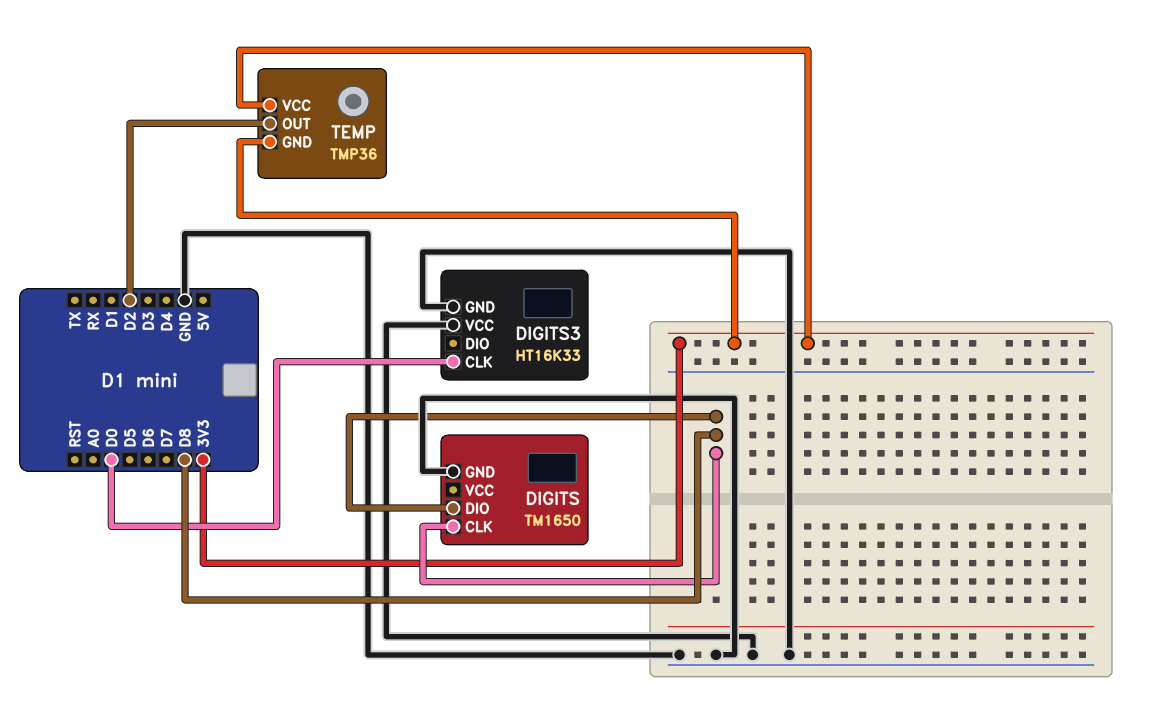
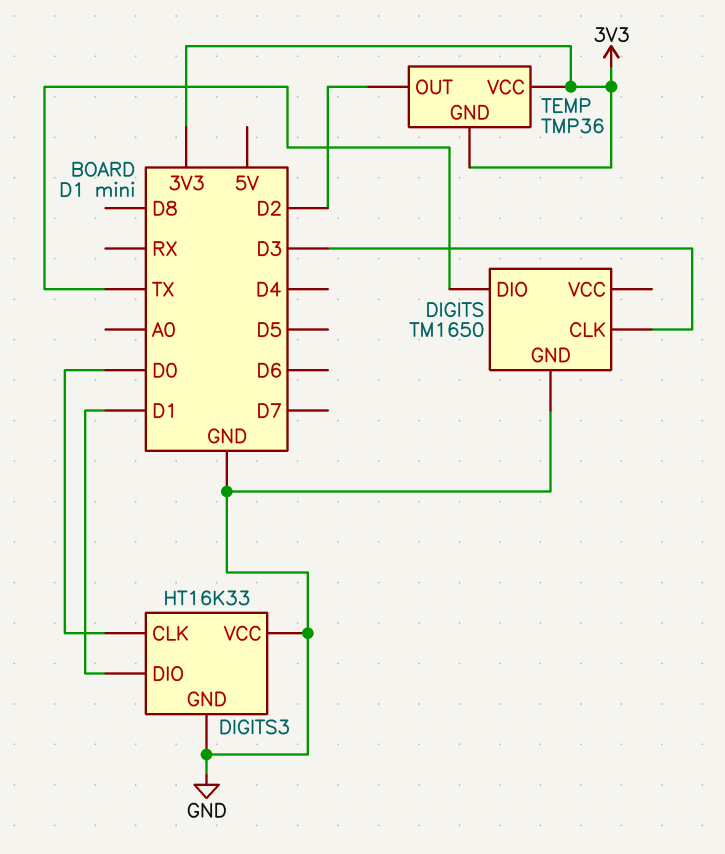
DIGITS pin CLK: D8 -> D3
DIGITS pin DIO: D8 -> TX
DIGITS3 pin DIO: none -> D1

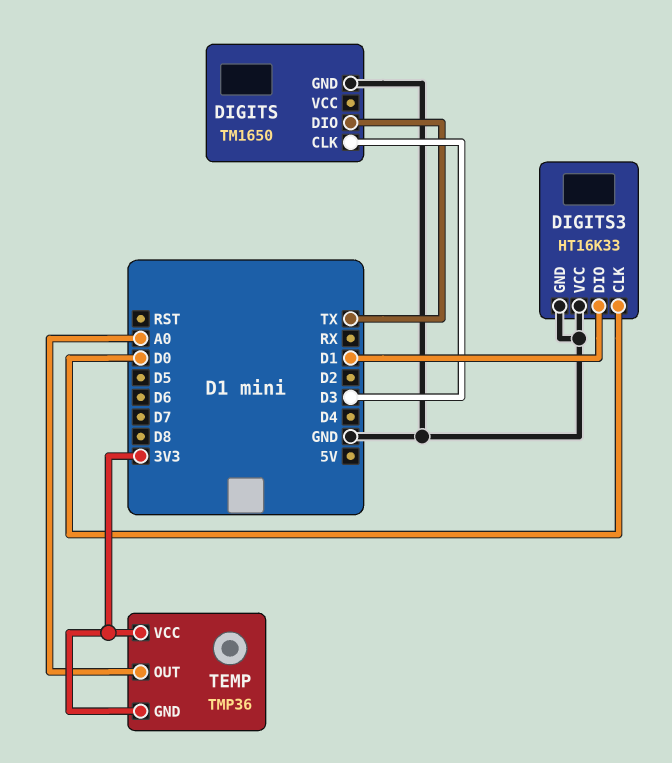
TEMP pin OUT: D2 -> A0

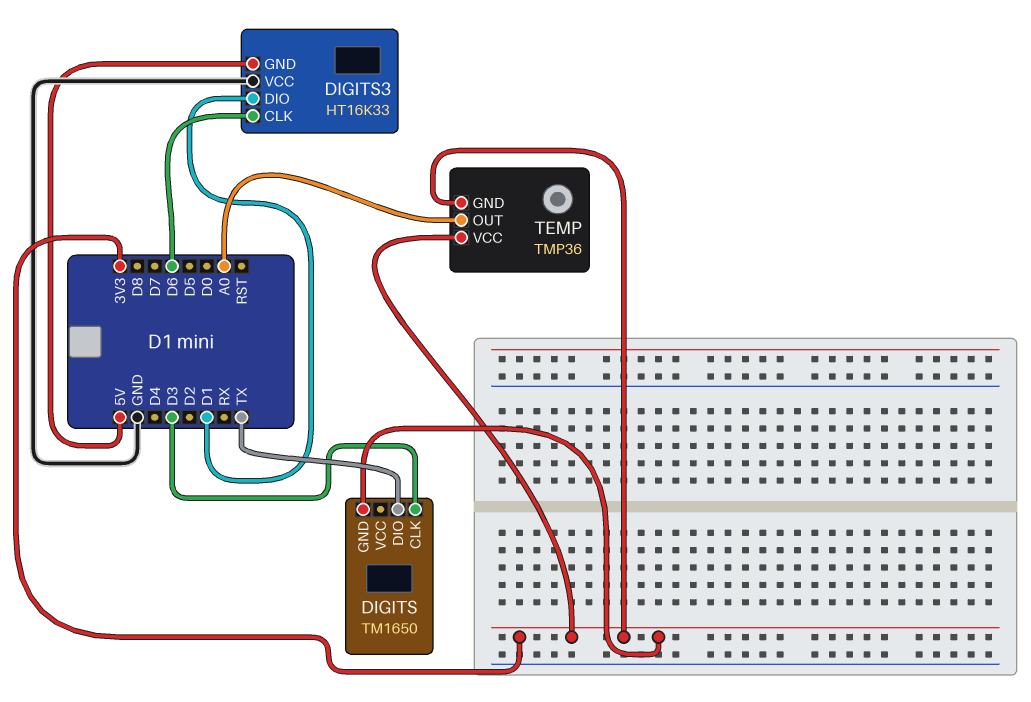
DIGITS pin GND: GND -> 3V3
DIGITS3 pin CLK: D0 -> D6
DIGITS3 pin GND: GND -> 5V

